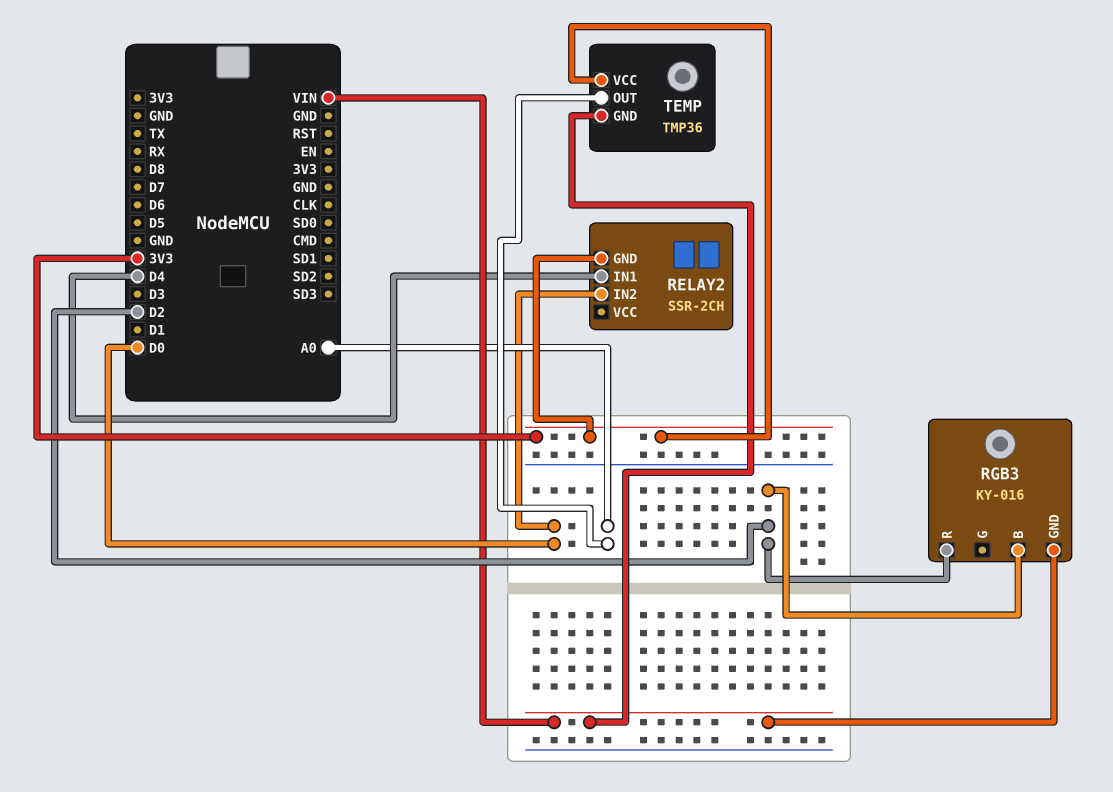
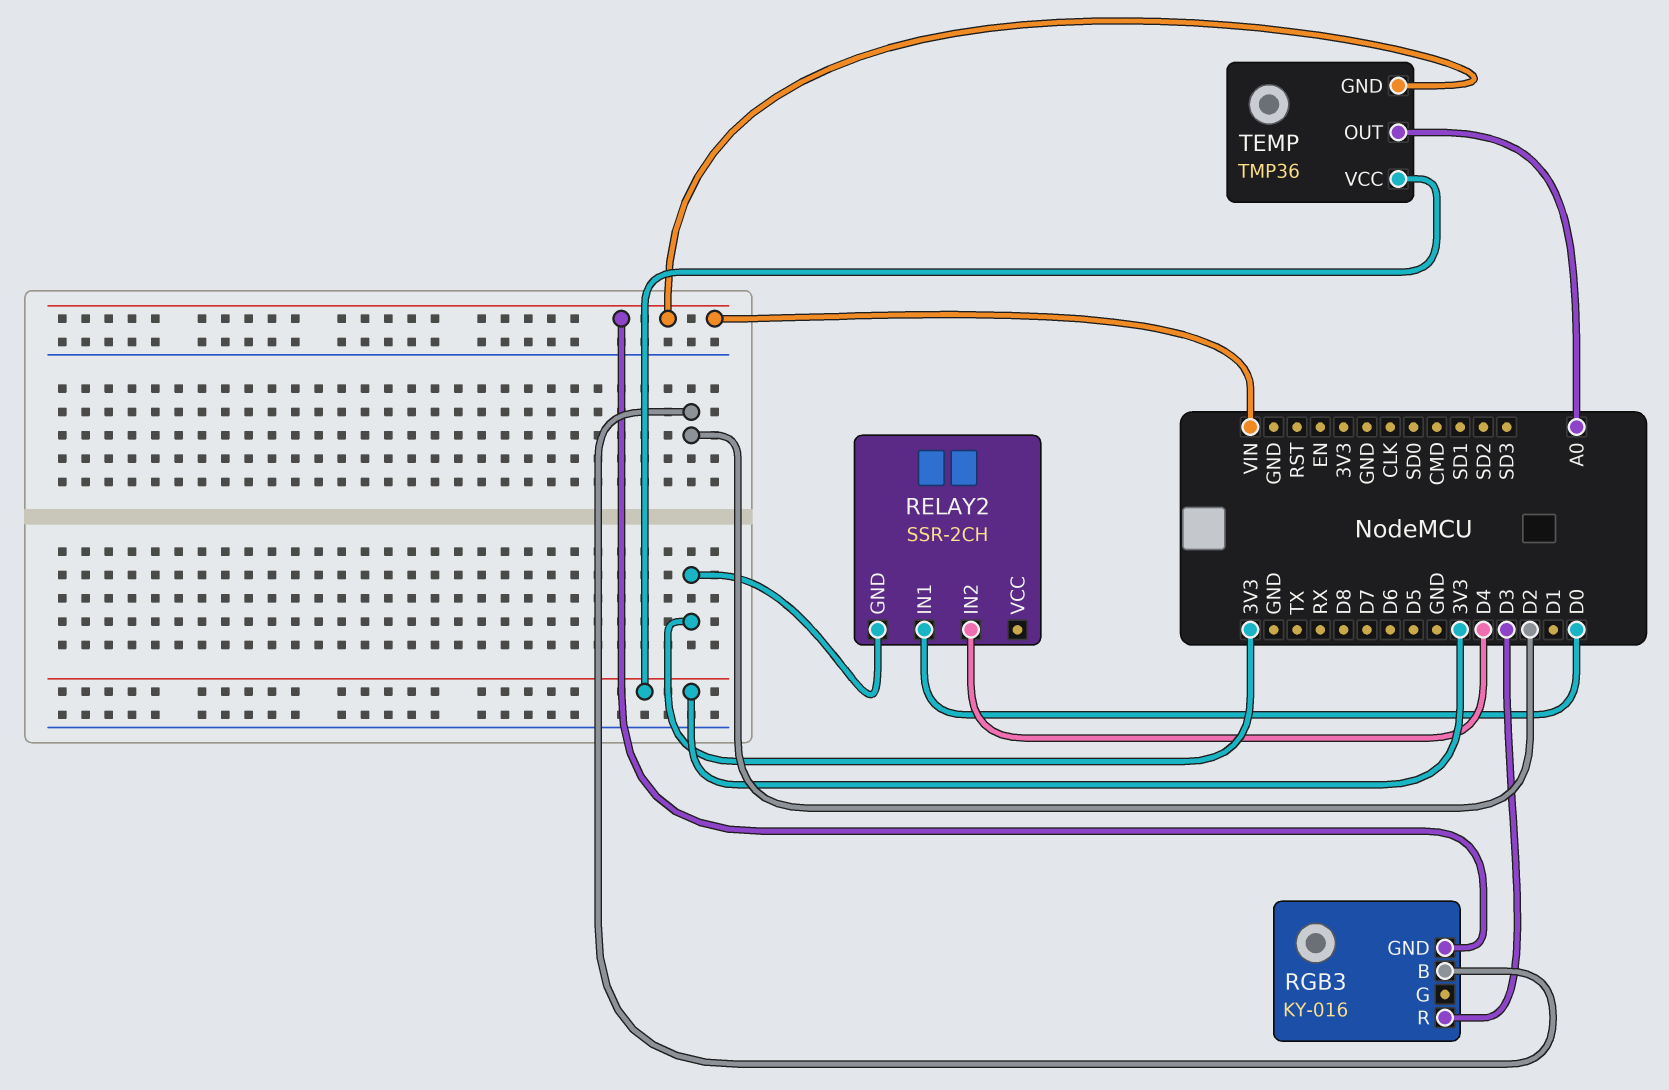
RELAY2 pin IN1: D4 -> D0
RELAY2 pin IN2: D0 -> D4
RGB3 pin R: D2 -> D3

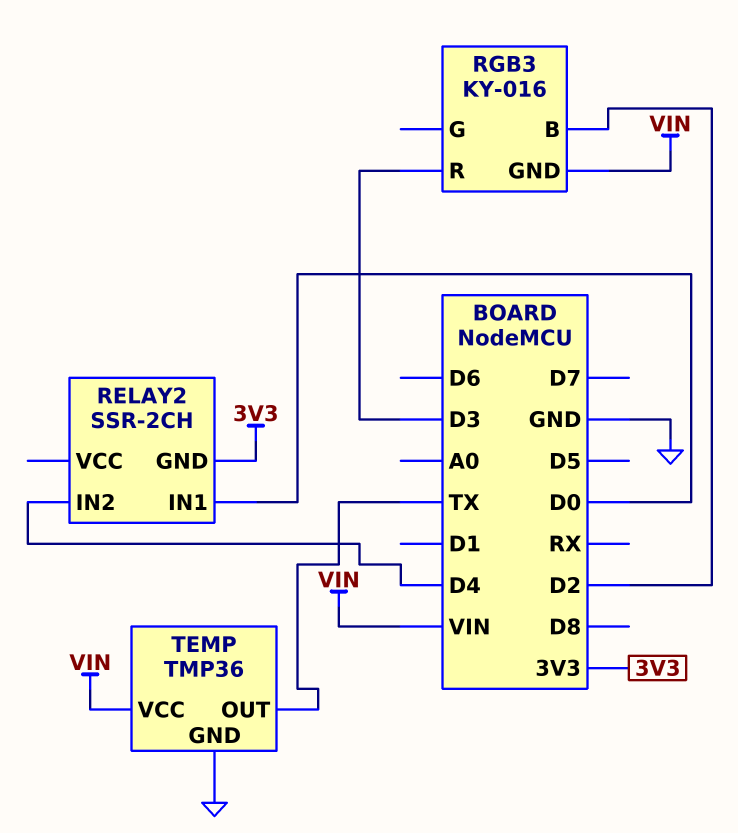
TEMP pin GND: VIN -> GND
TEMP pin OUT: A0 -> TX
TEMP pin VCC: 3V3 -> VIN

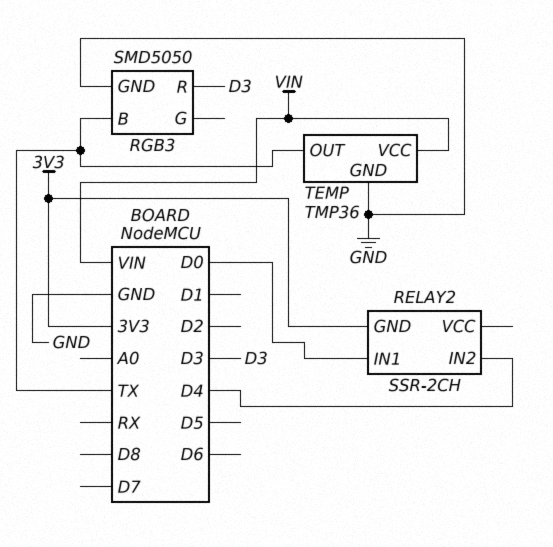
RGB3: KY-016 -> SMD5050
RGB3 pin B: D2 -> TX
RGB3 pin GND: VIN -> GND

